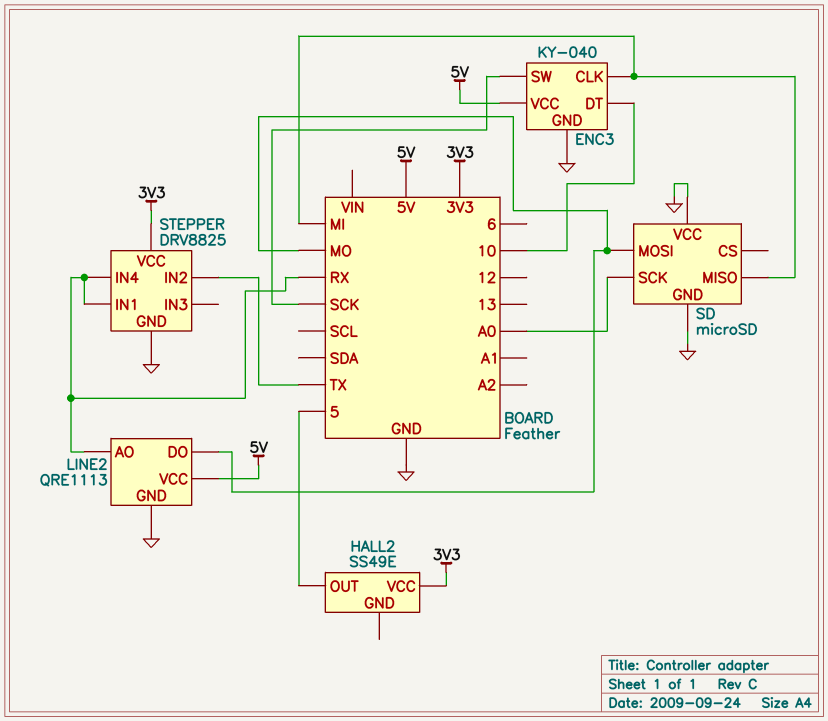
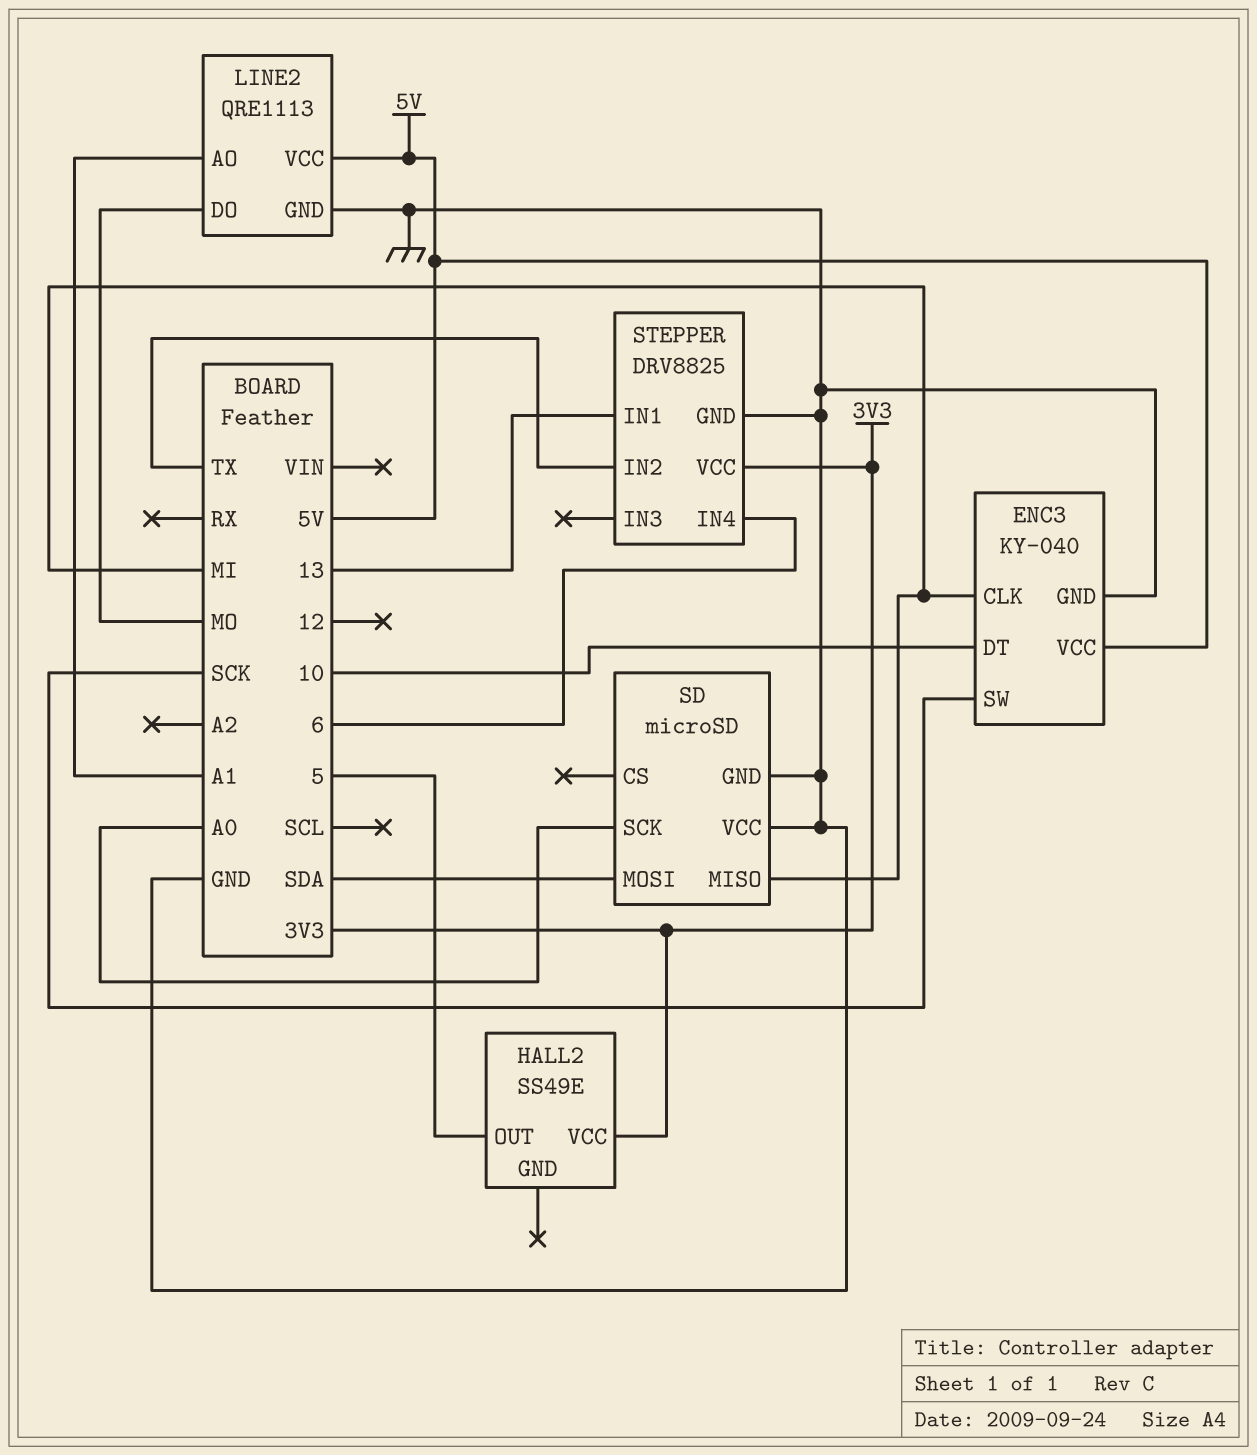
LINE2 pin AO: RX -> A1
SD pin MOSI: MO -> SDA
STEPPER pin IN1: RX -> 13
STEPPER pin IN4: RX -> 6

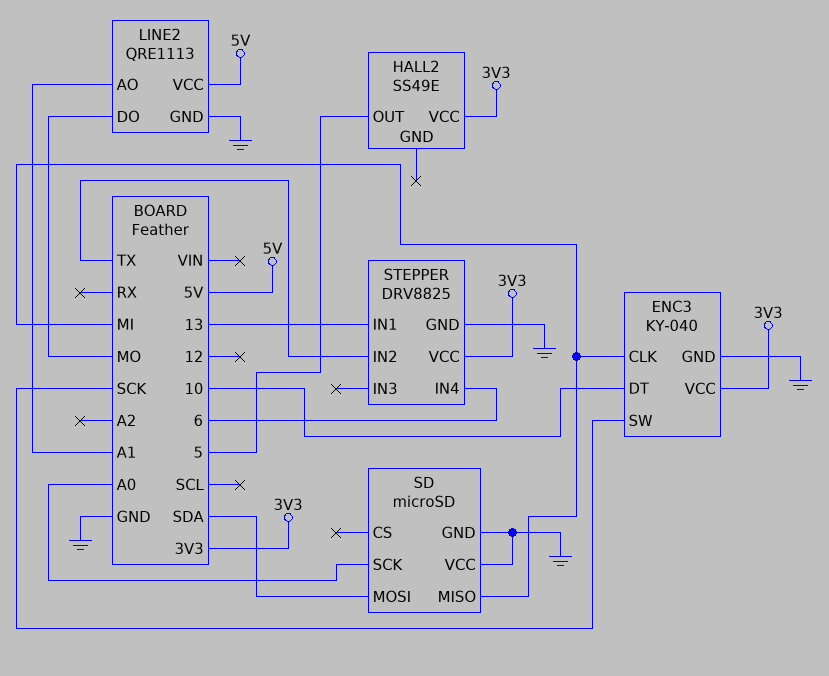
ENC3 pin VCC: 5V -> 3V3

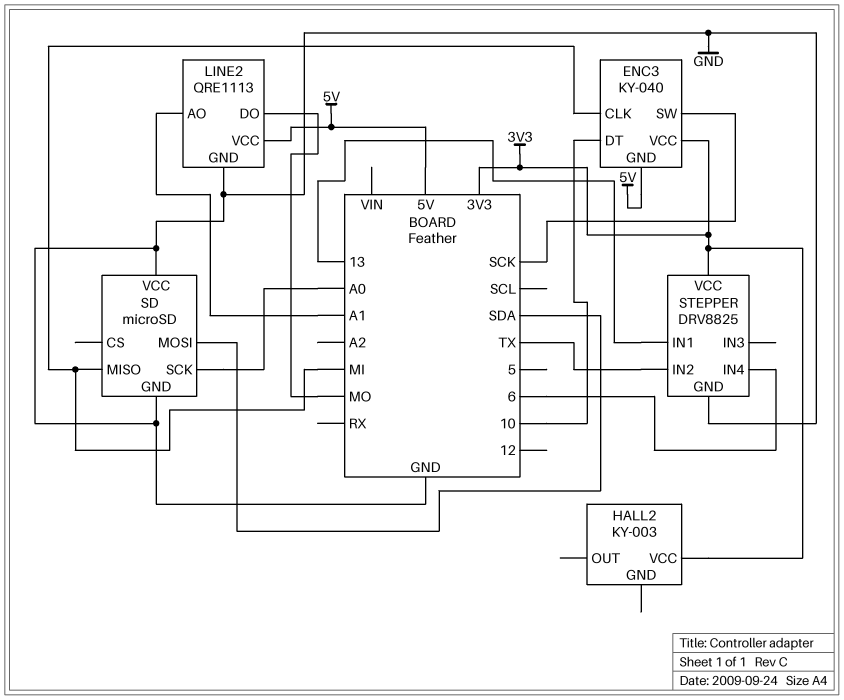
ENC3 pin GND: GND -> 5V
HALL2: SS49E -> KY-003
HALL2 pin OUT: 5 -> none

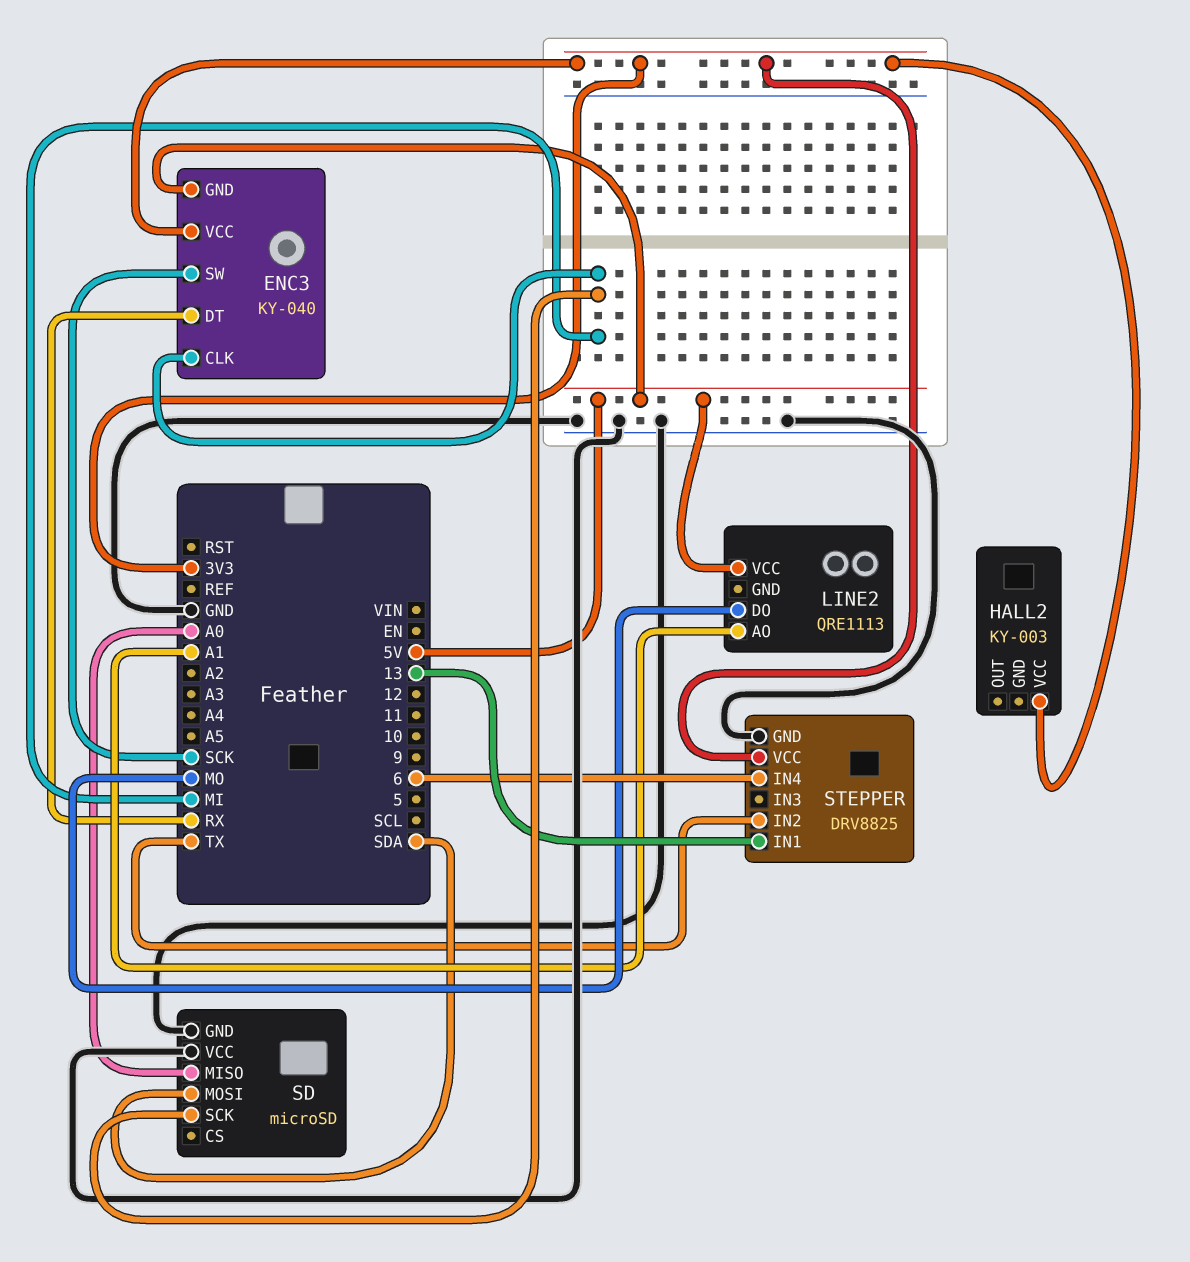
ENC3 pin DT: 10 -> RX
LINE2 pin GND: GND -> none
SD pin MISO: MI -> A0
SD pin SCK: A0 -> MI

